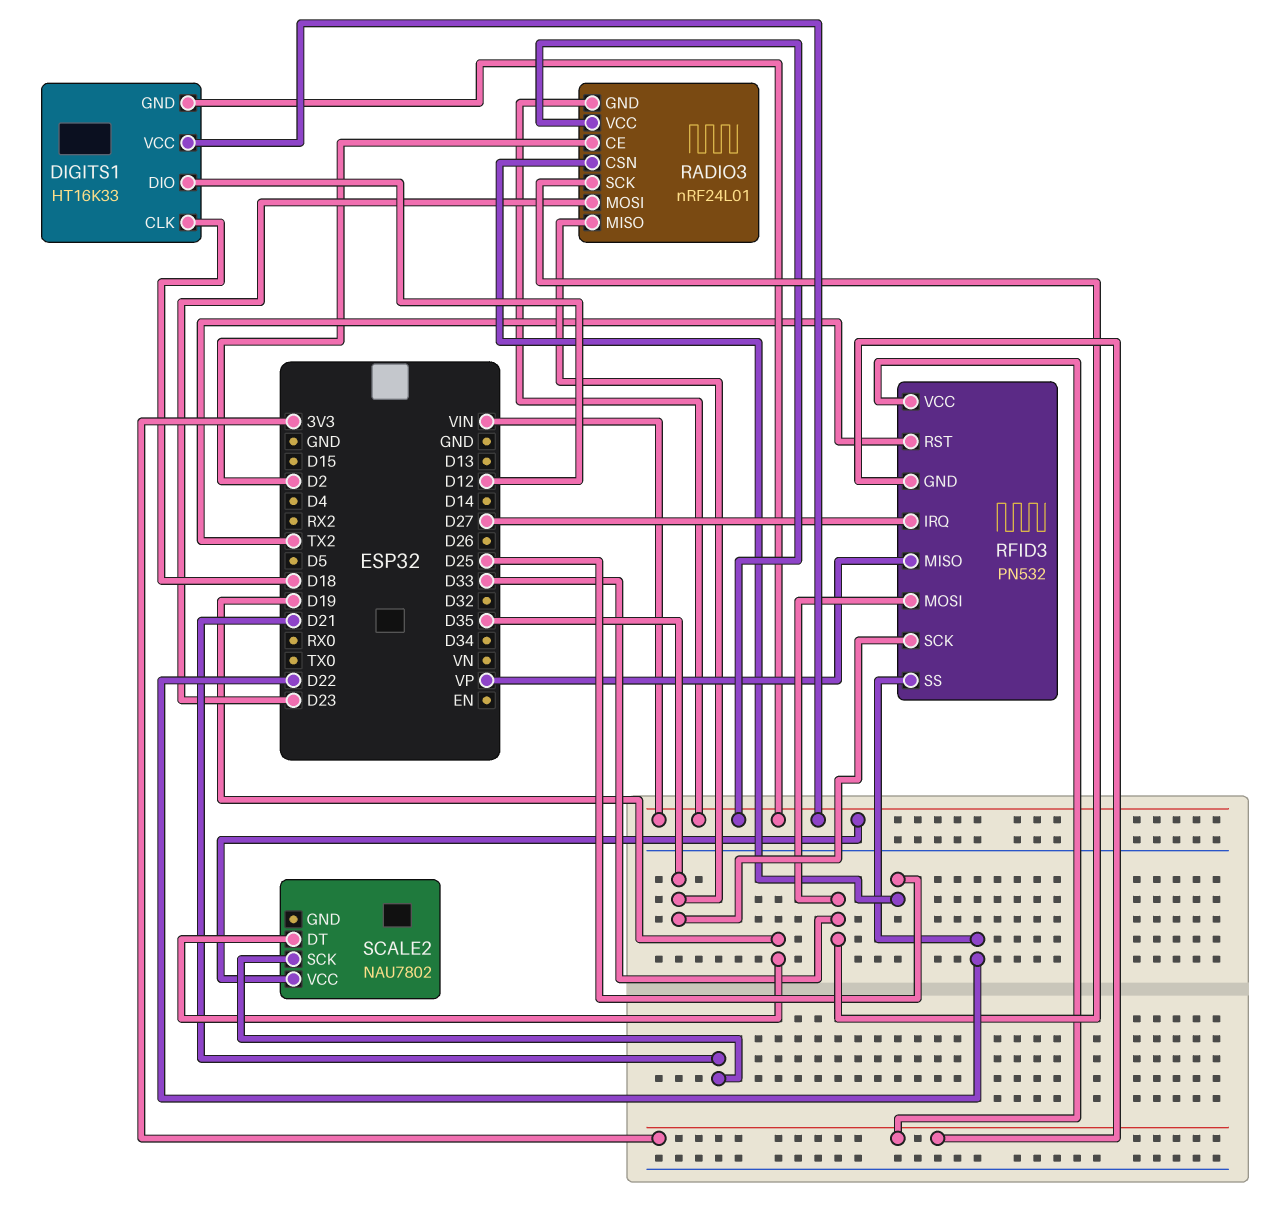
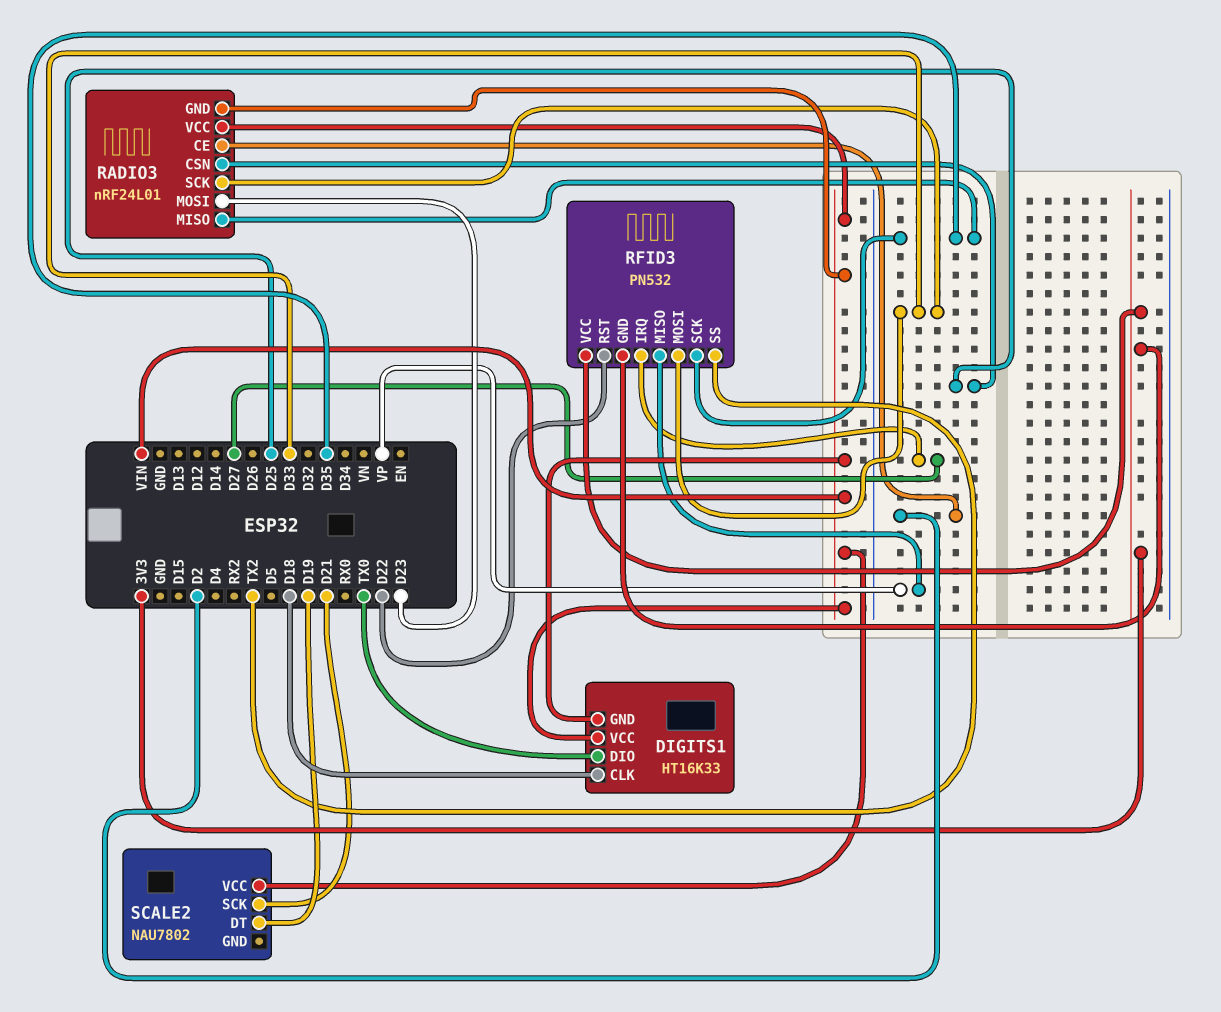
DIGITS1 pin DIO: D12 -> TX0
RFID3 pin RST: TX2 -> D22
RFID3 pin SS: D22 -> TX2

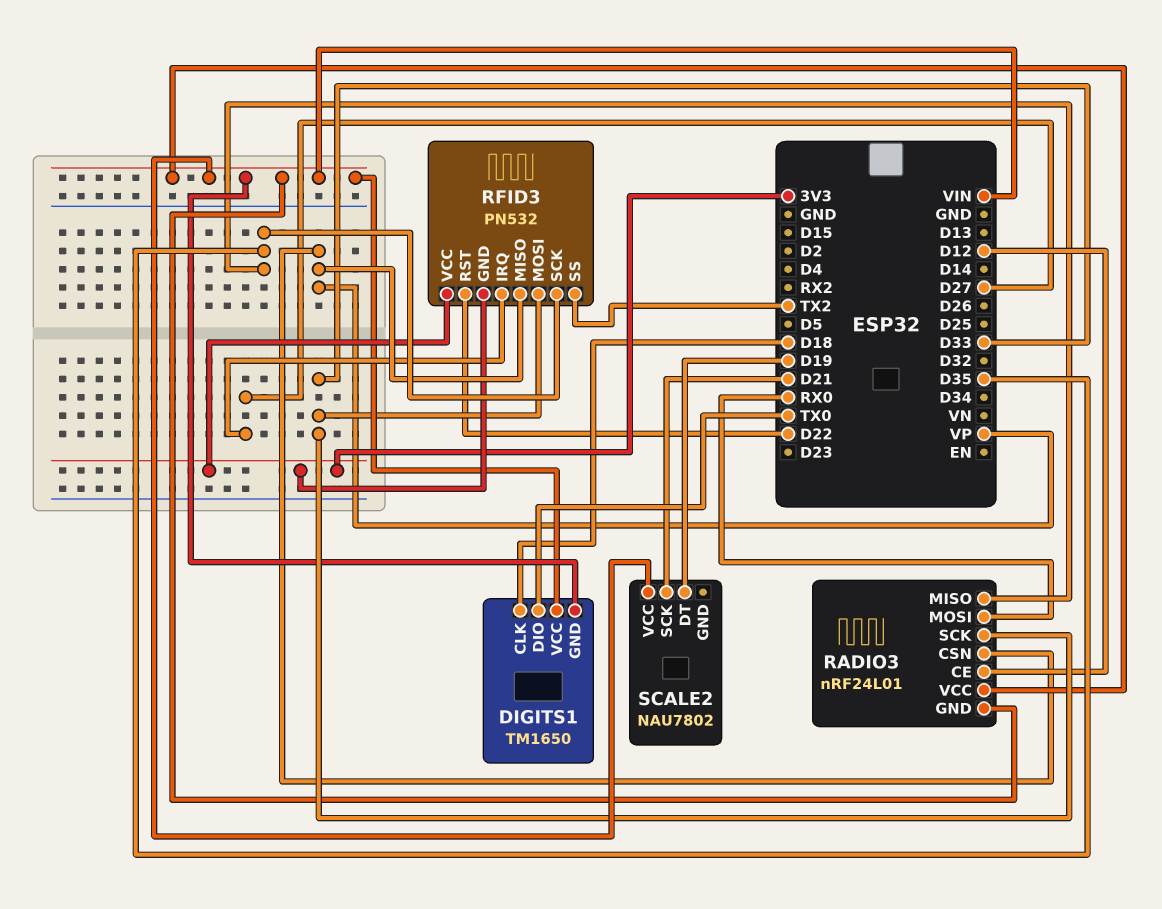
DIGITS1: HT16K33 -> TM1650
RADIO3 pin CE: D2 -> D12
RADIO3 pin CSN: D25 -> VP
RADIO3 pin MOSI: D23 -> RX0

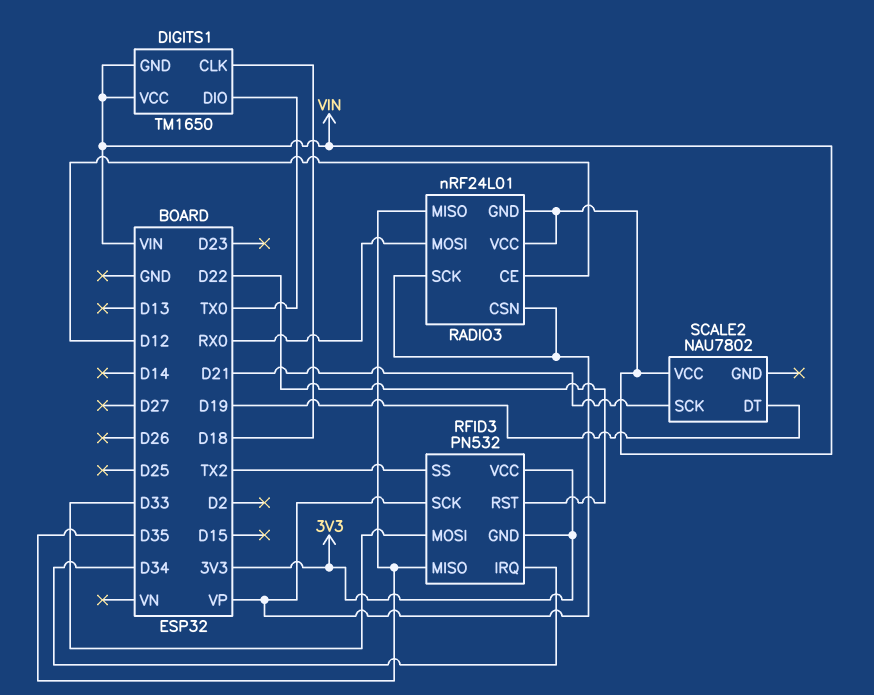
RADIO3 pin SCK: D33 -> VP
RFID3 pin IRQ: D27 -> D34
RFID3 pin MISO: VP -> D35
RFID3 pin SCK: D35 -> VP

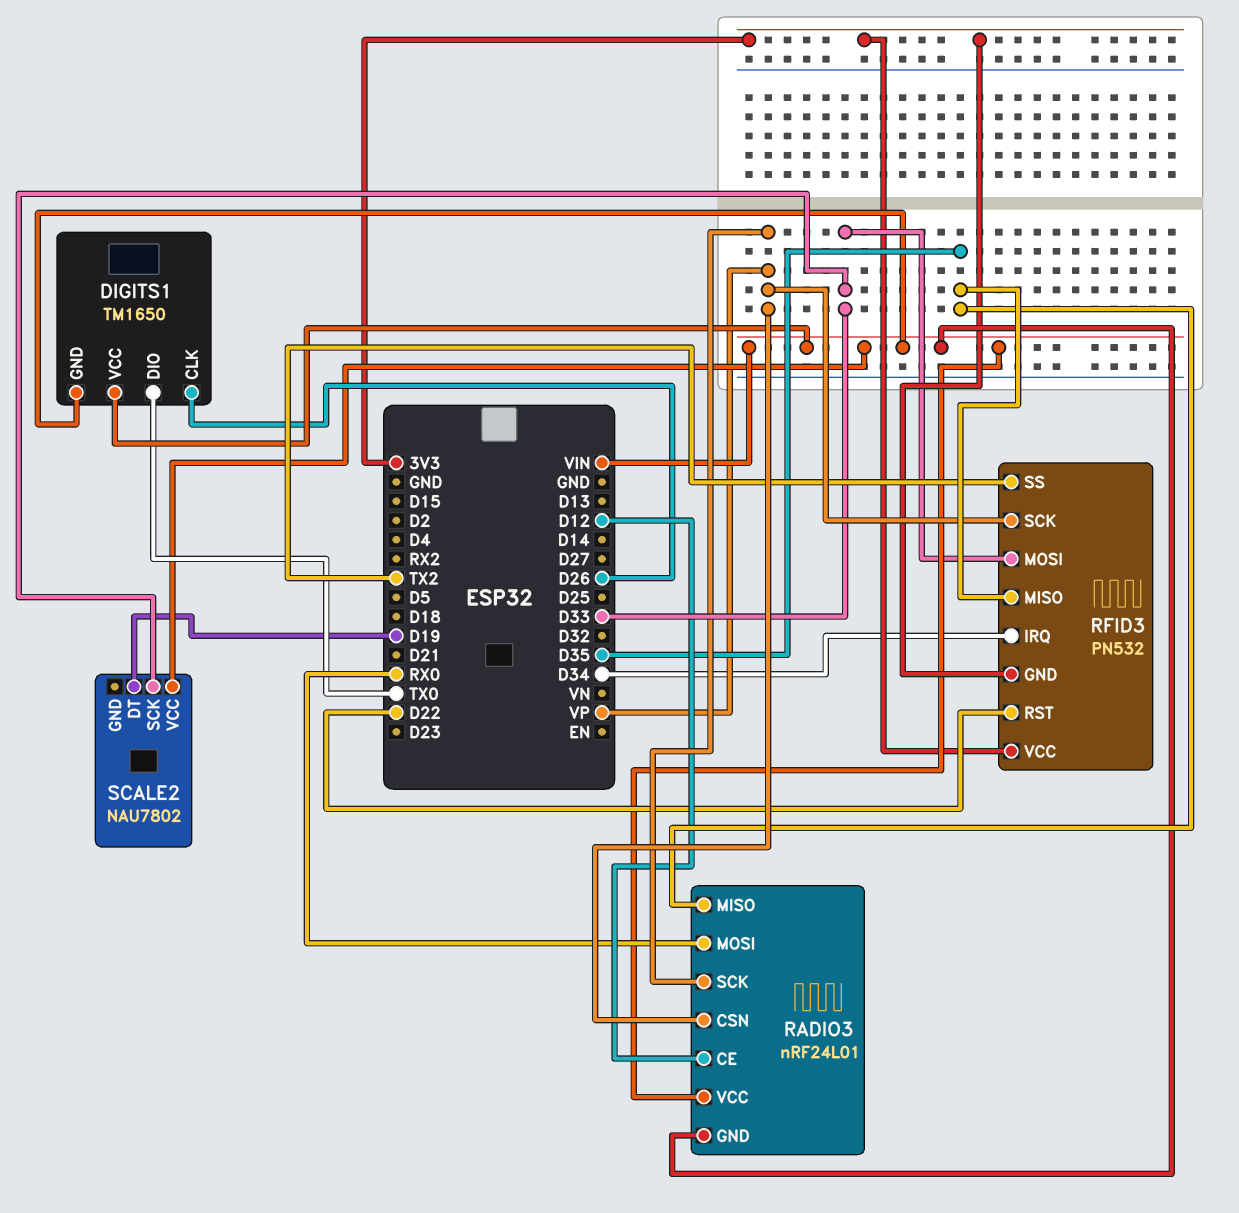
DIGITS1 pin CLK: D18 -> D26
SCALE2 pin SCK: D21 -> D33

